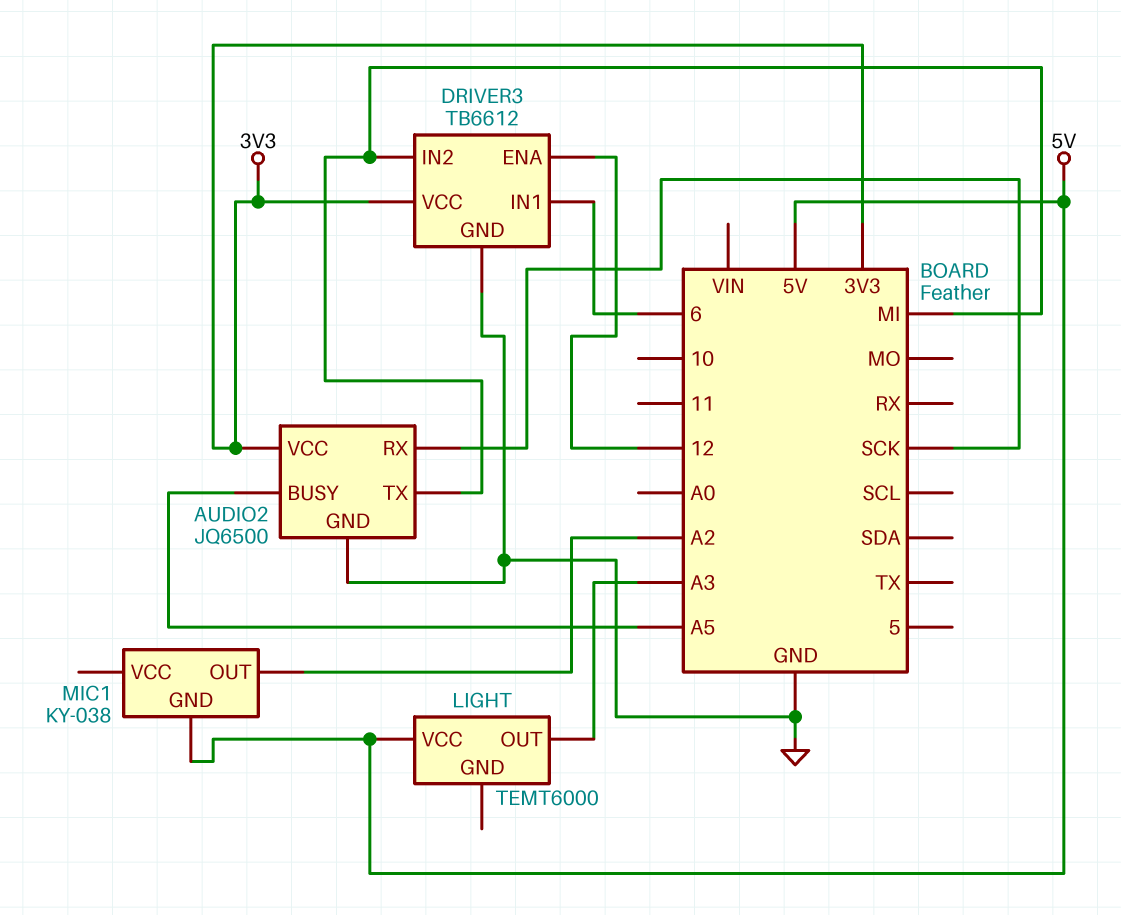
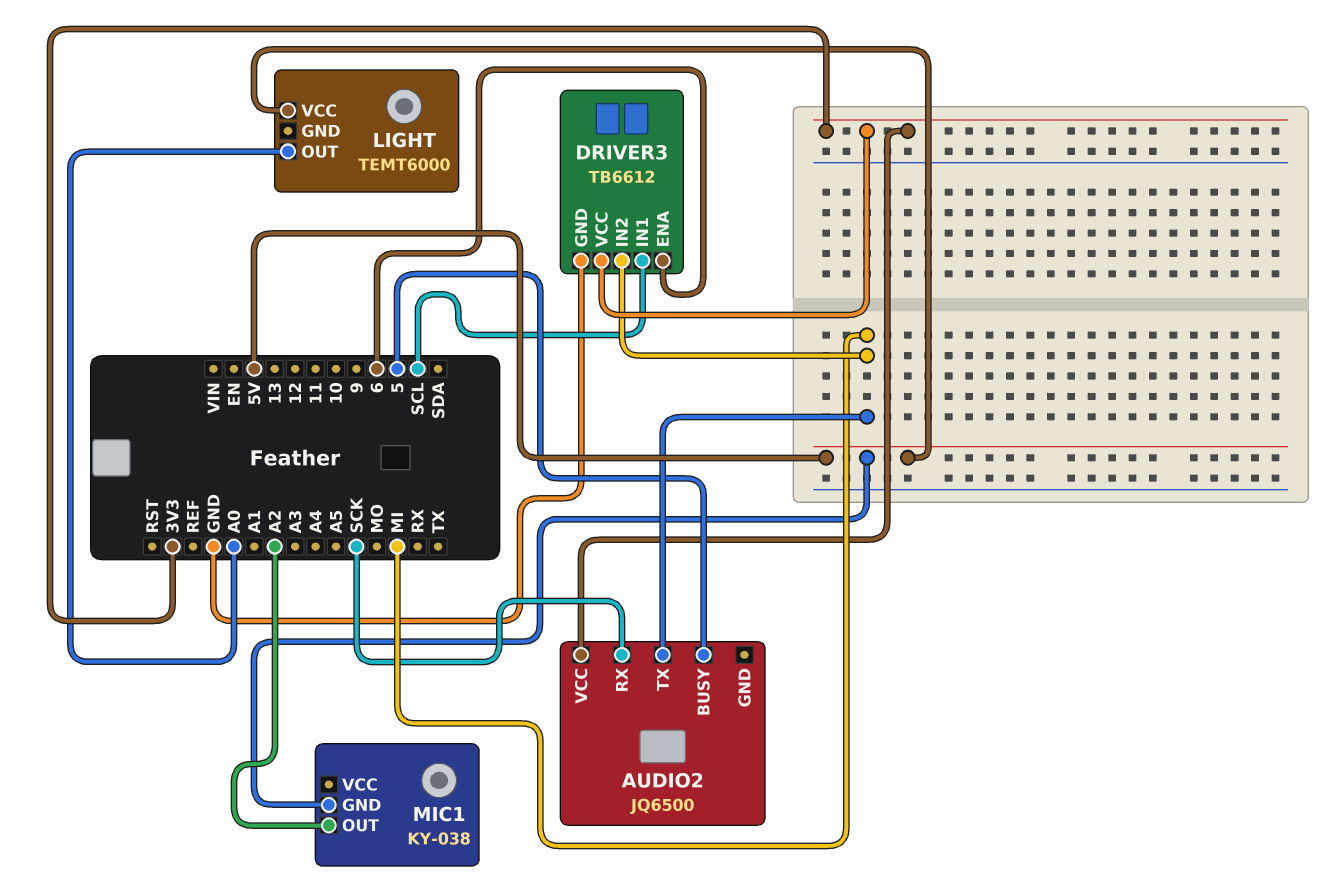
AUDIO2 pin BUSY: A5 -> 5
AUDIO2 pin GND: GND -> none
DRIVER3 pin ENA: 12 -> 6
DRIVER3 pin IN1: 6 -> SCL
LIGHT pin OUT: A3 -> A0

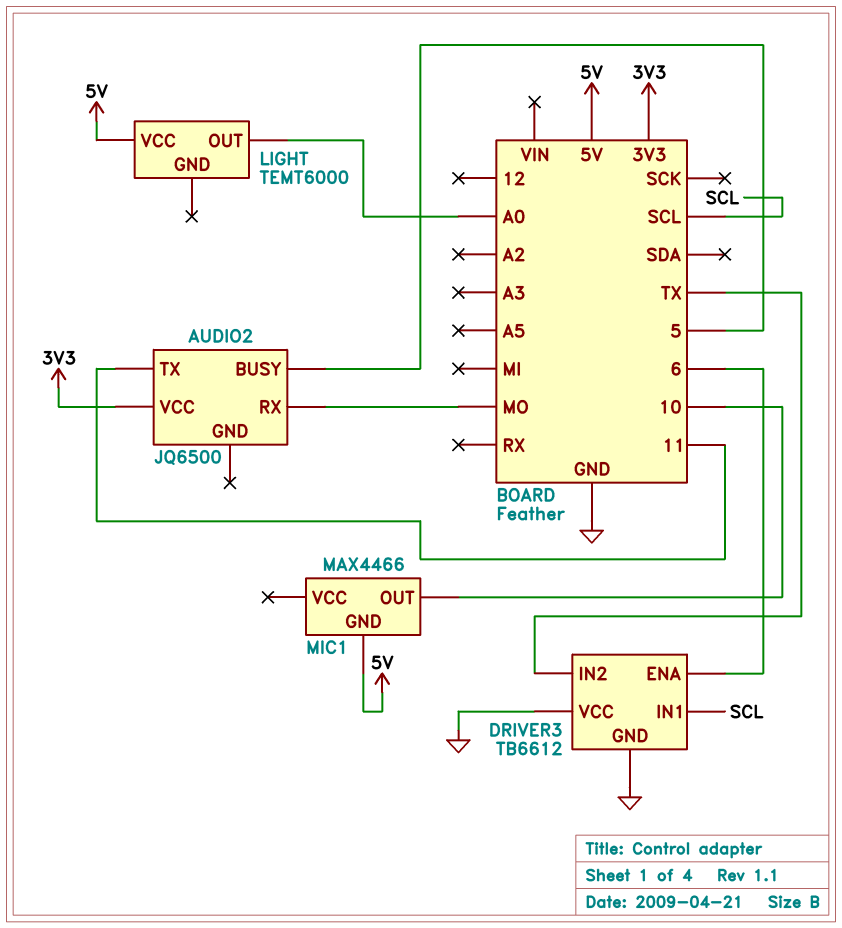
AUDIO2 pin RX: SCK -> MO
AUDIO2 pin TX: MI -> 11
DRIVER3 pin IN2: MI -> TX
DRIVER3 pin VCC: 3V3 -> GND
MIC1: KY-038 -> MAX4466
MIC1 pin OUT: A2 -> 10

